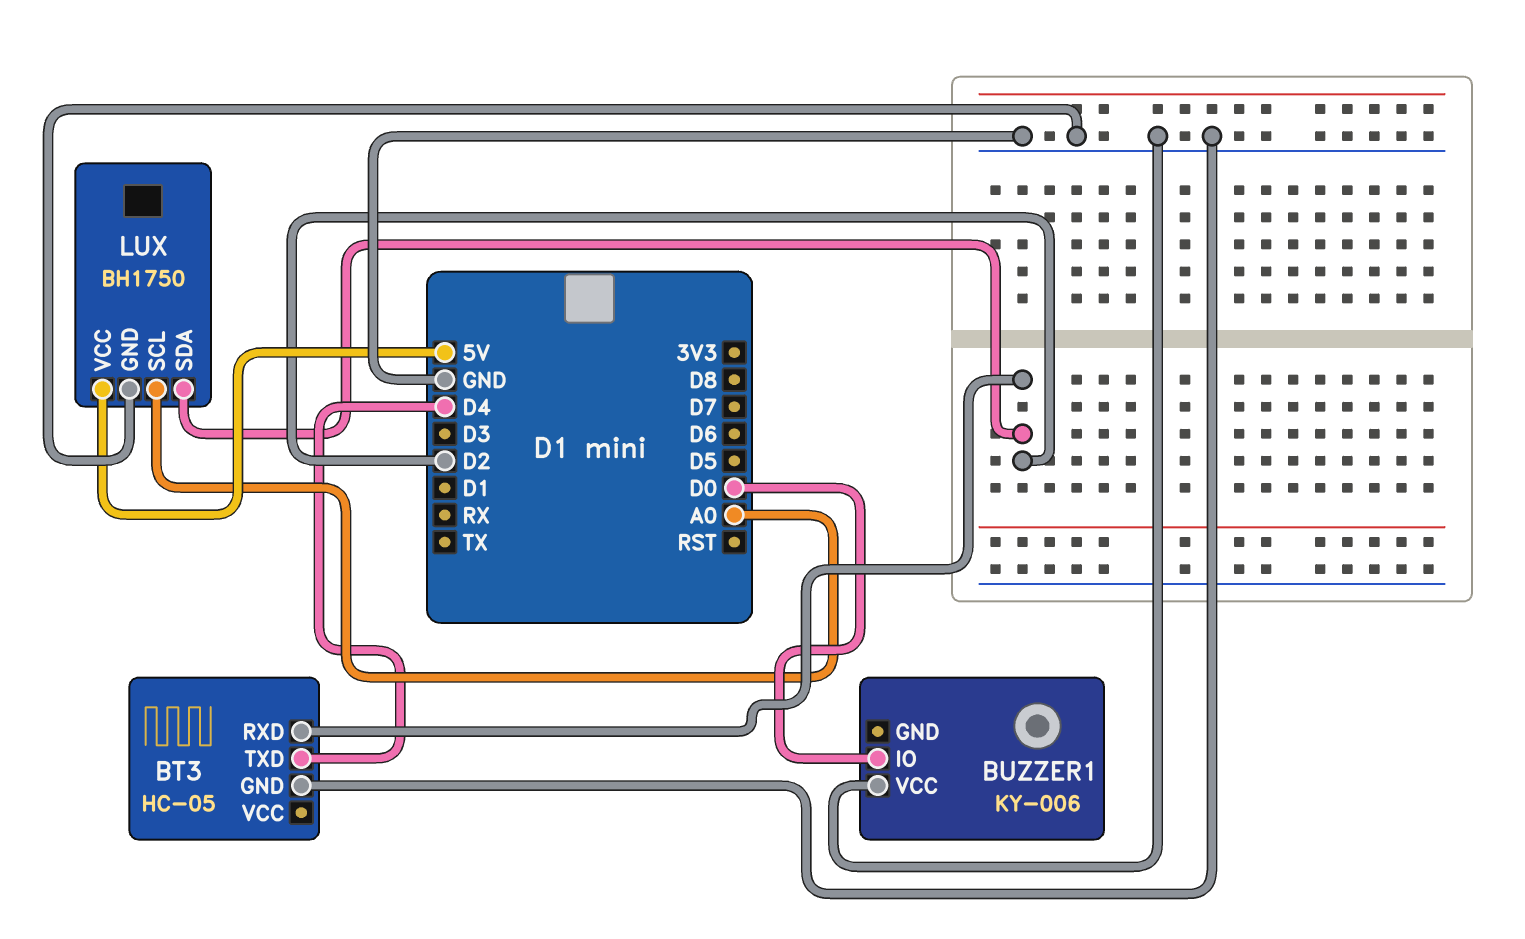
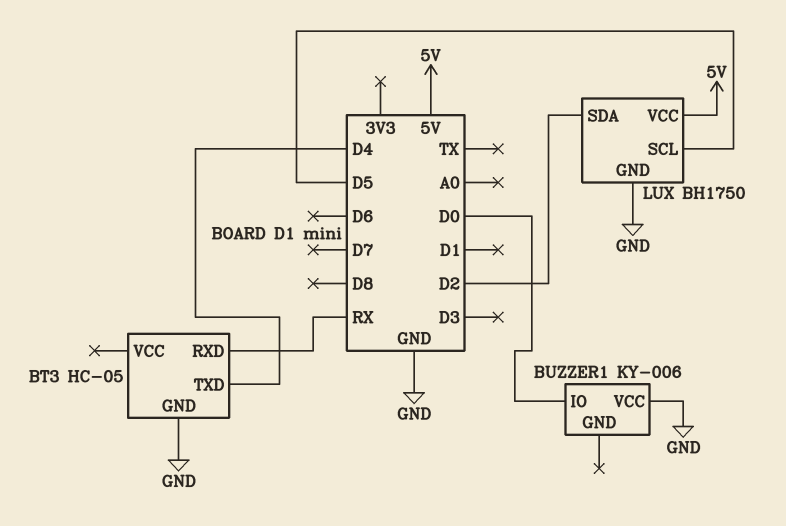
BT3 pin RXD: D2 -> RX
LUX pin SCL: A0 -> D5

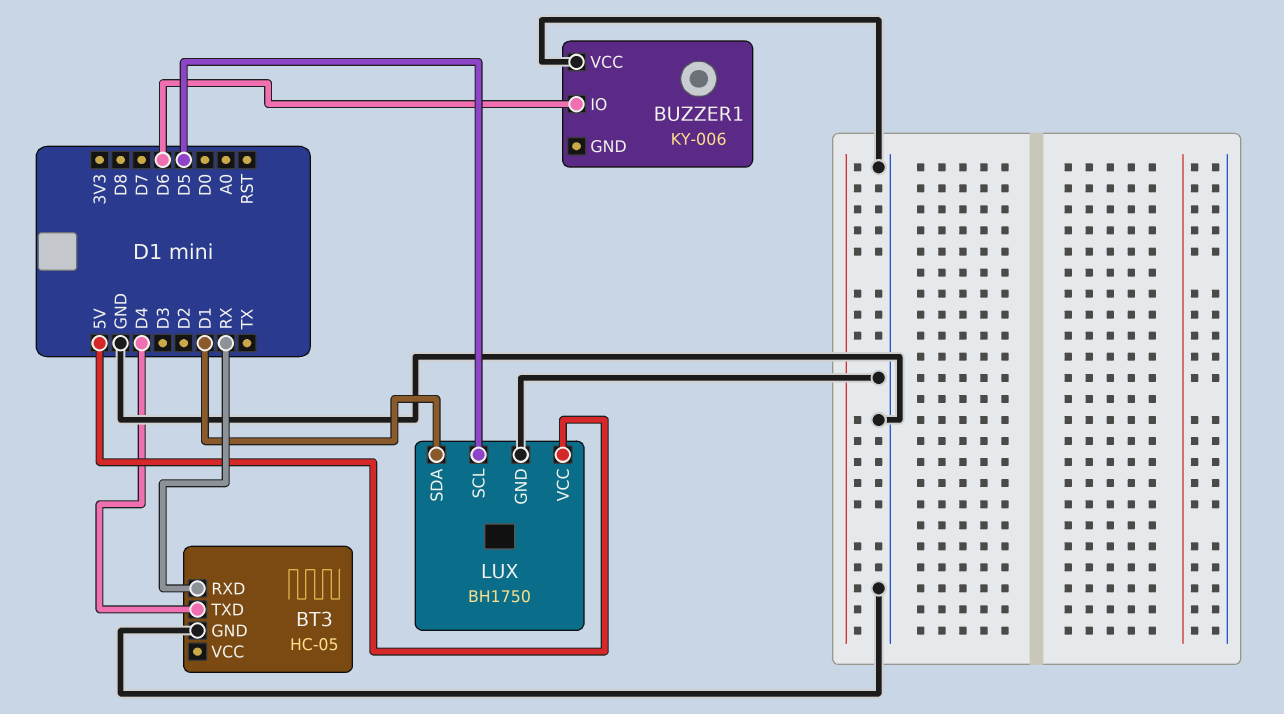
BUZZER1 pin IO: D0 -> D6
LUX pin SDA: D2 -> D1

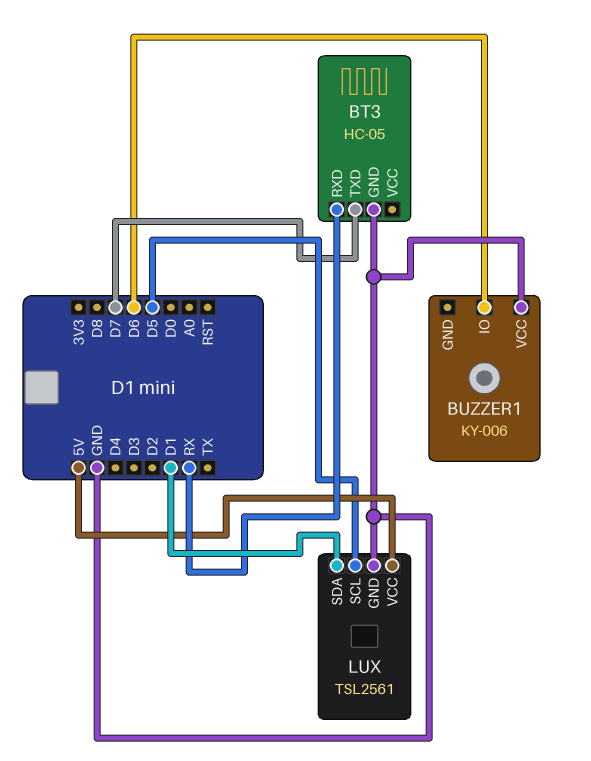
BT3 pin TXD: D4 -> D7
LUX: BH1750 -> TSL2561

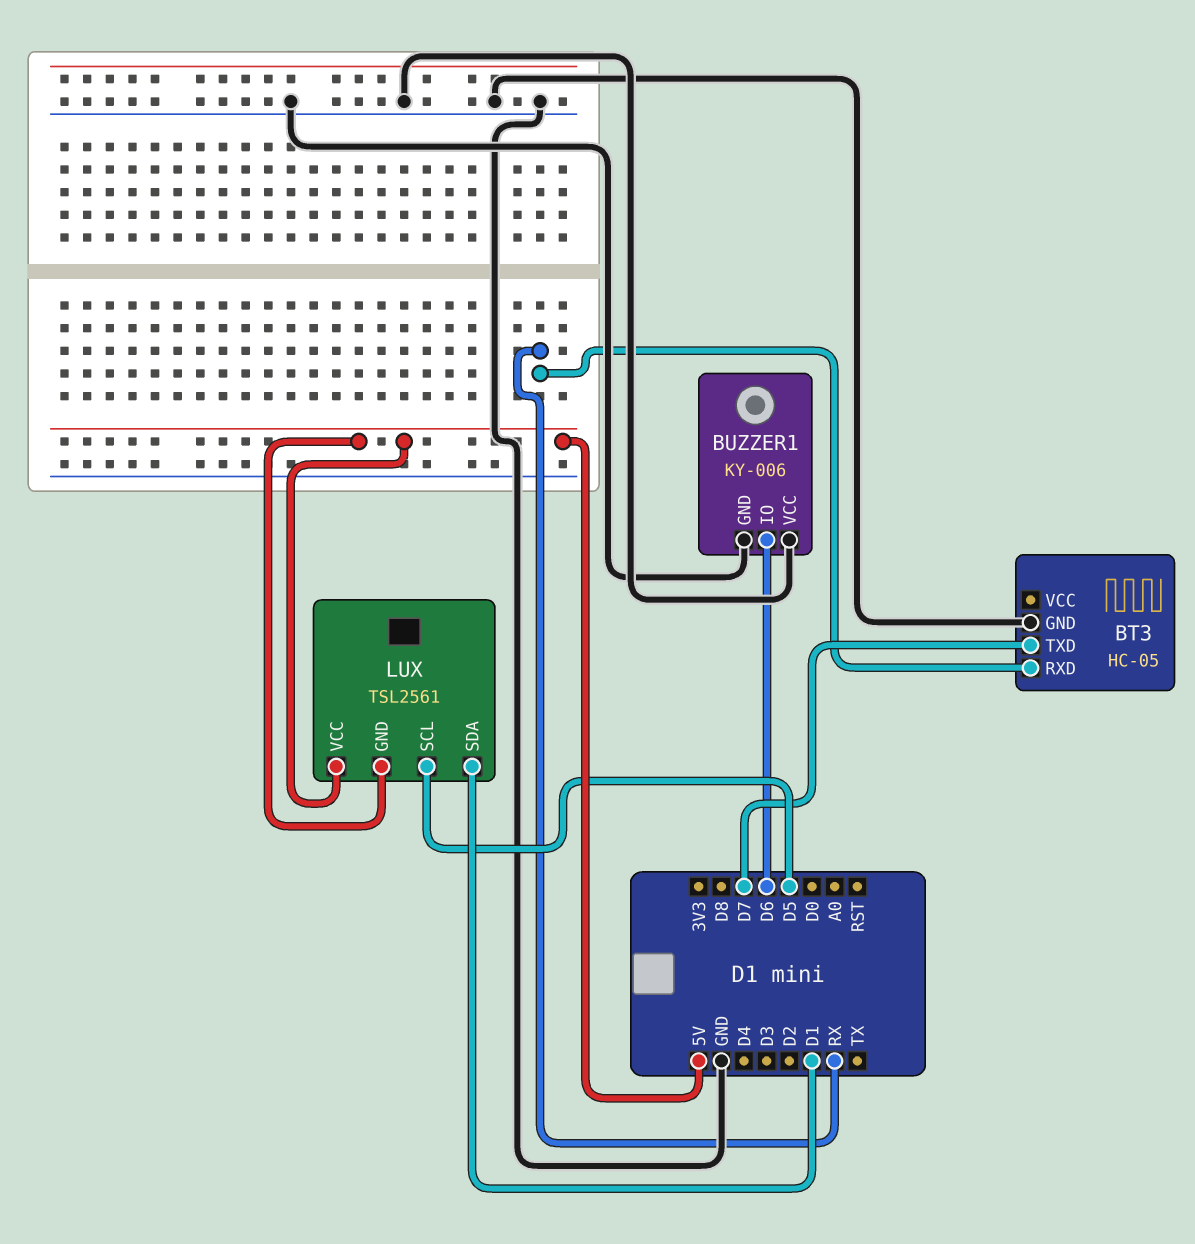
BUZZER1 pin GND: none -> GND
LUX pin GND: GND -> 5V

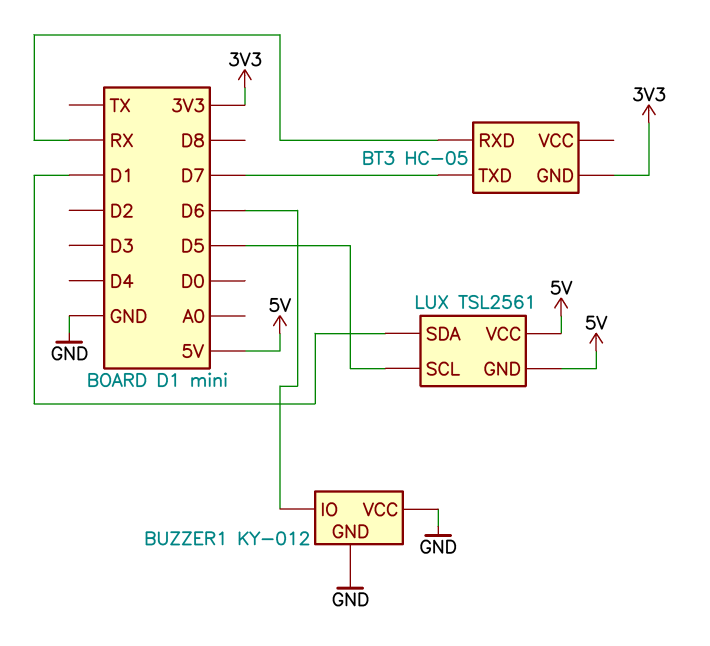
BT3 pin GND: GND -> 3V3
BUZZER1: KY-006 -> KY-012

